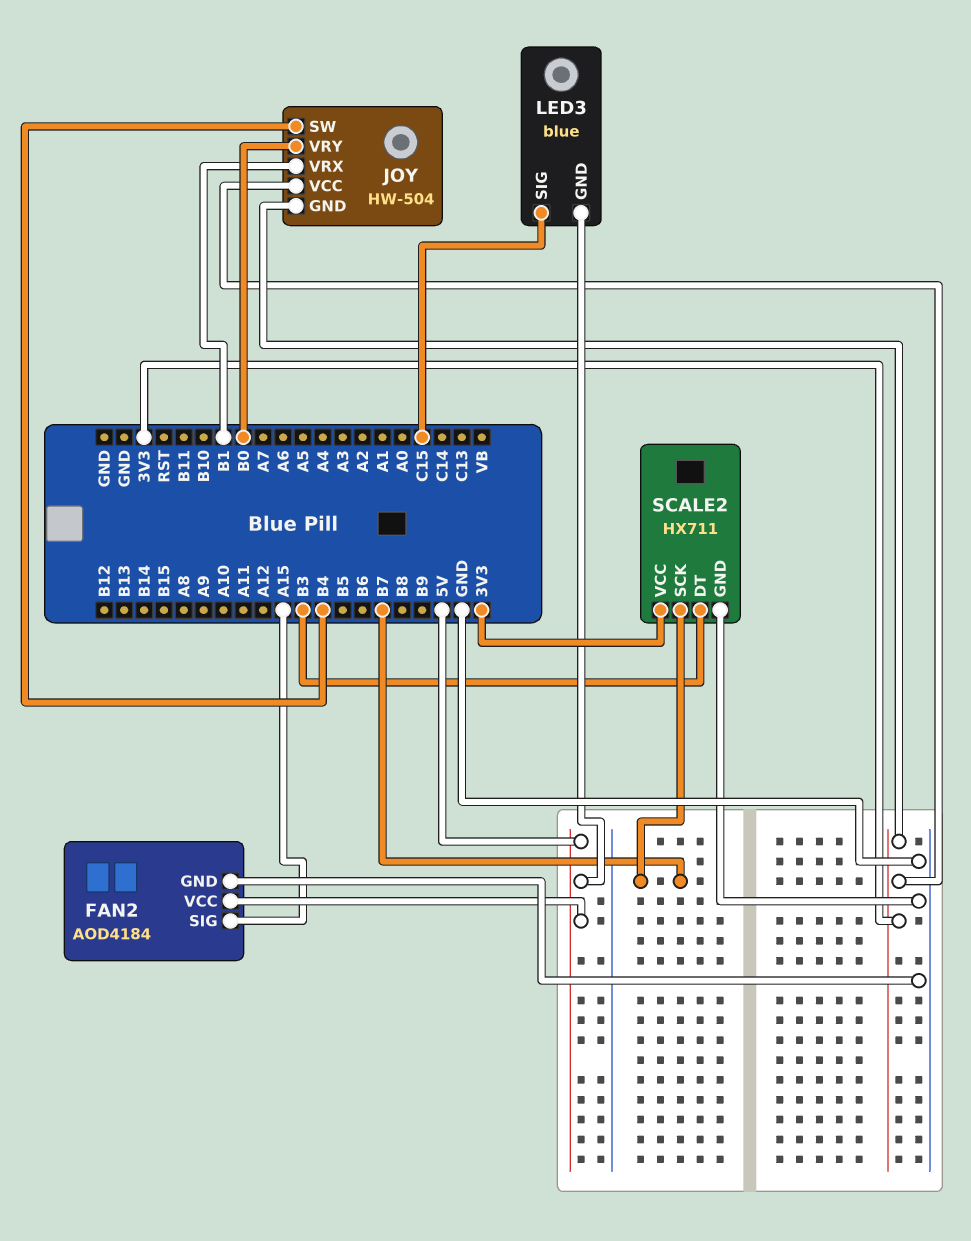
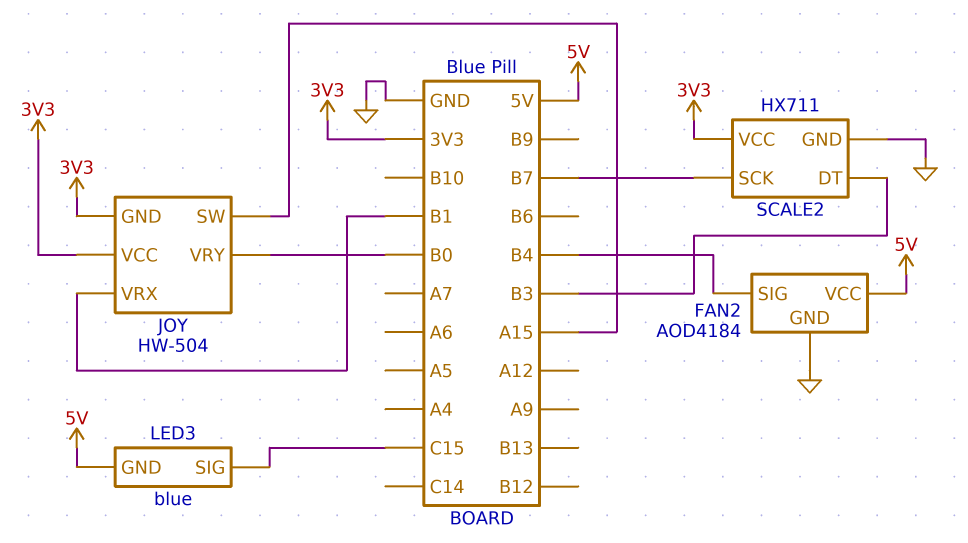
FAN2 pin SIG: A15 -> B4
JOY pin SW: B4 -> A15

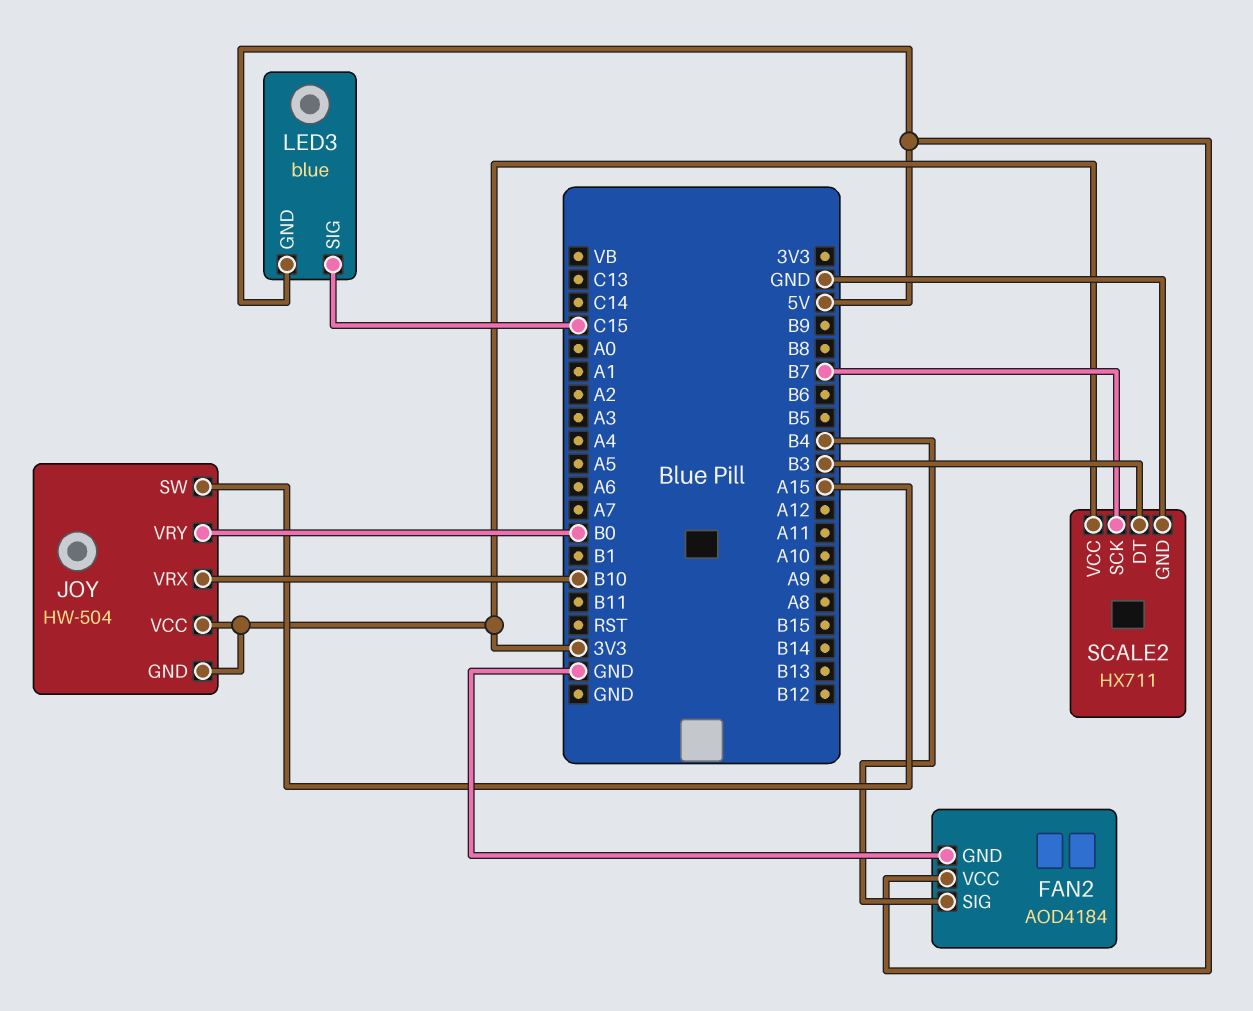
JOY pin VRX: B1 -> B10

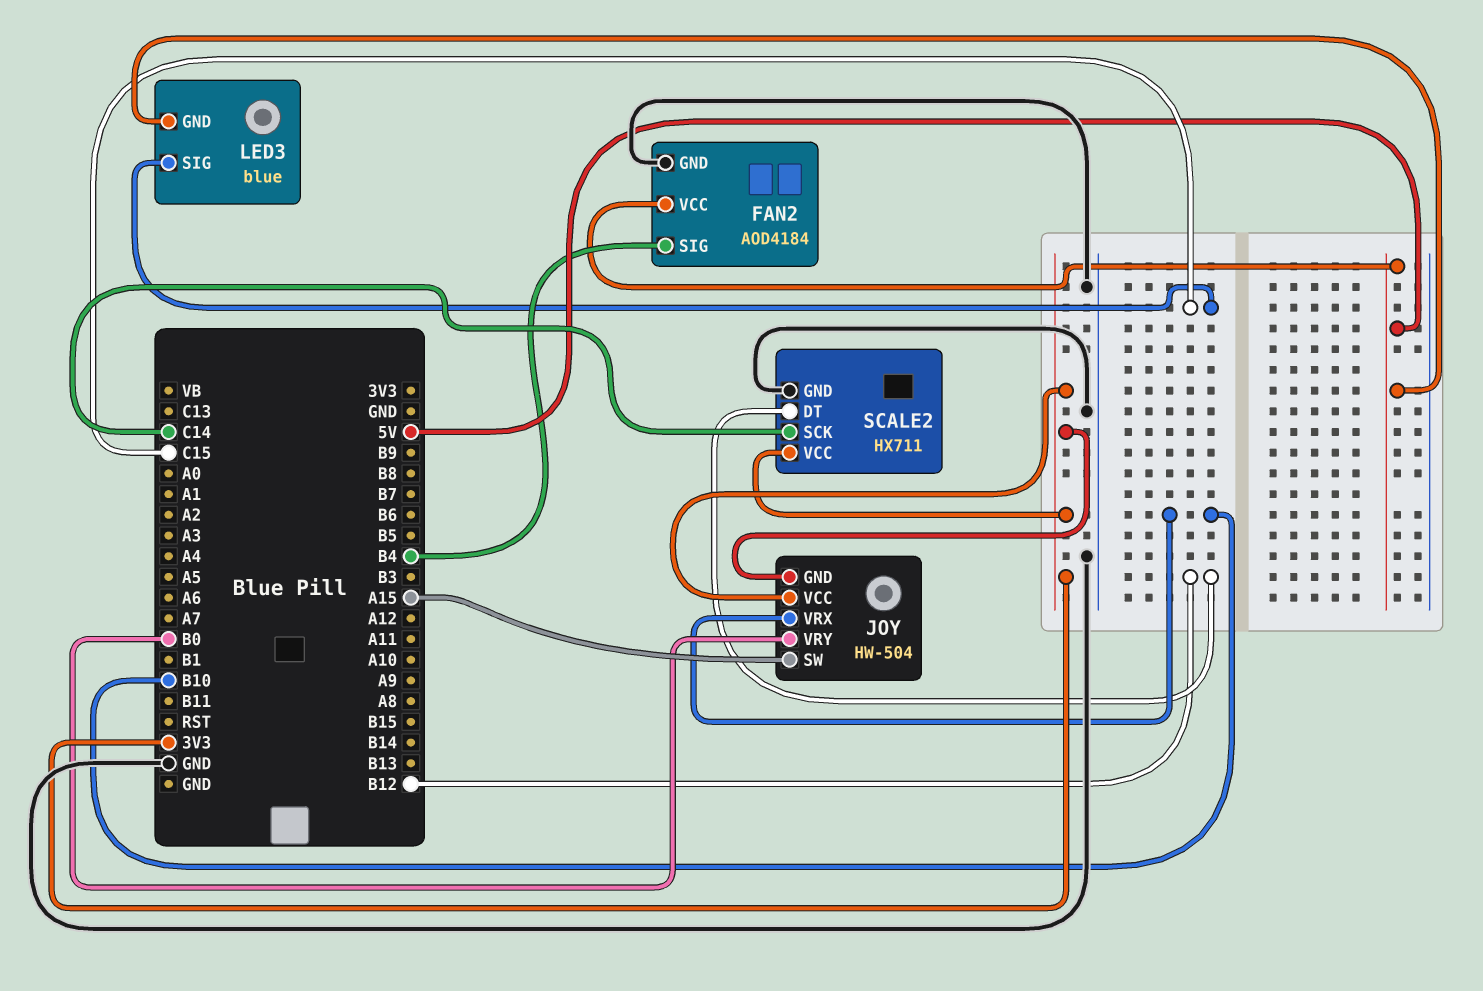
SCALE2 pin DT: B3 -> B12
SCALE2 pin SCK: B7 -> C14

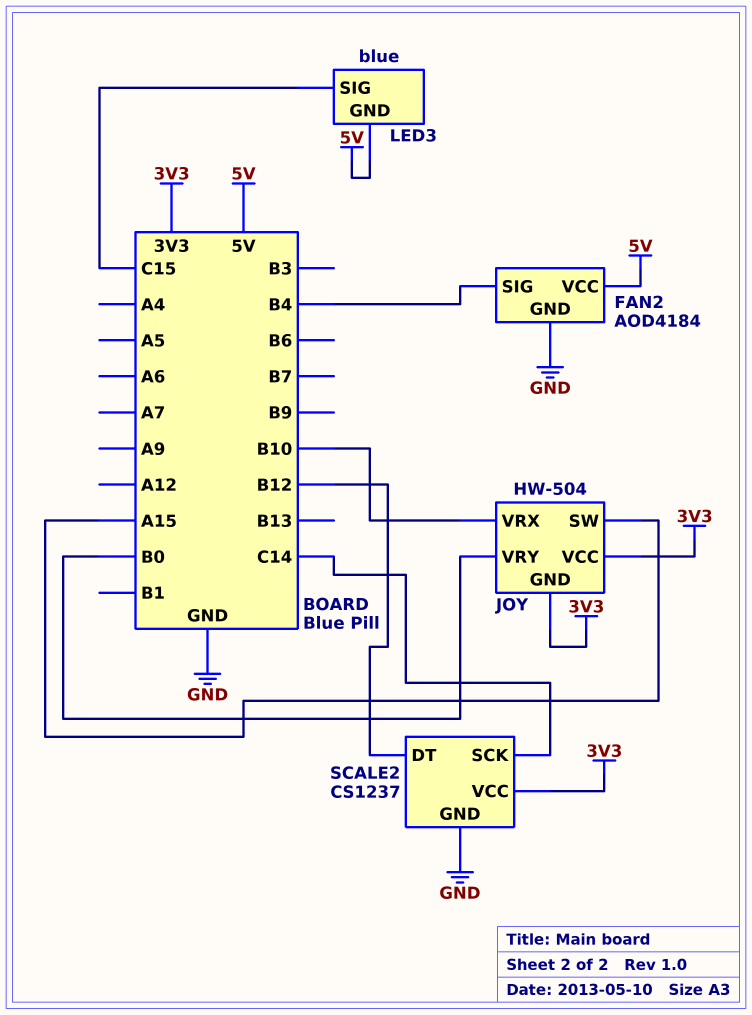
SCALE2: HX711 -> CS1237

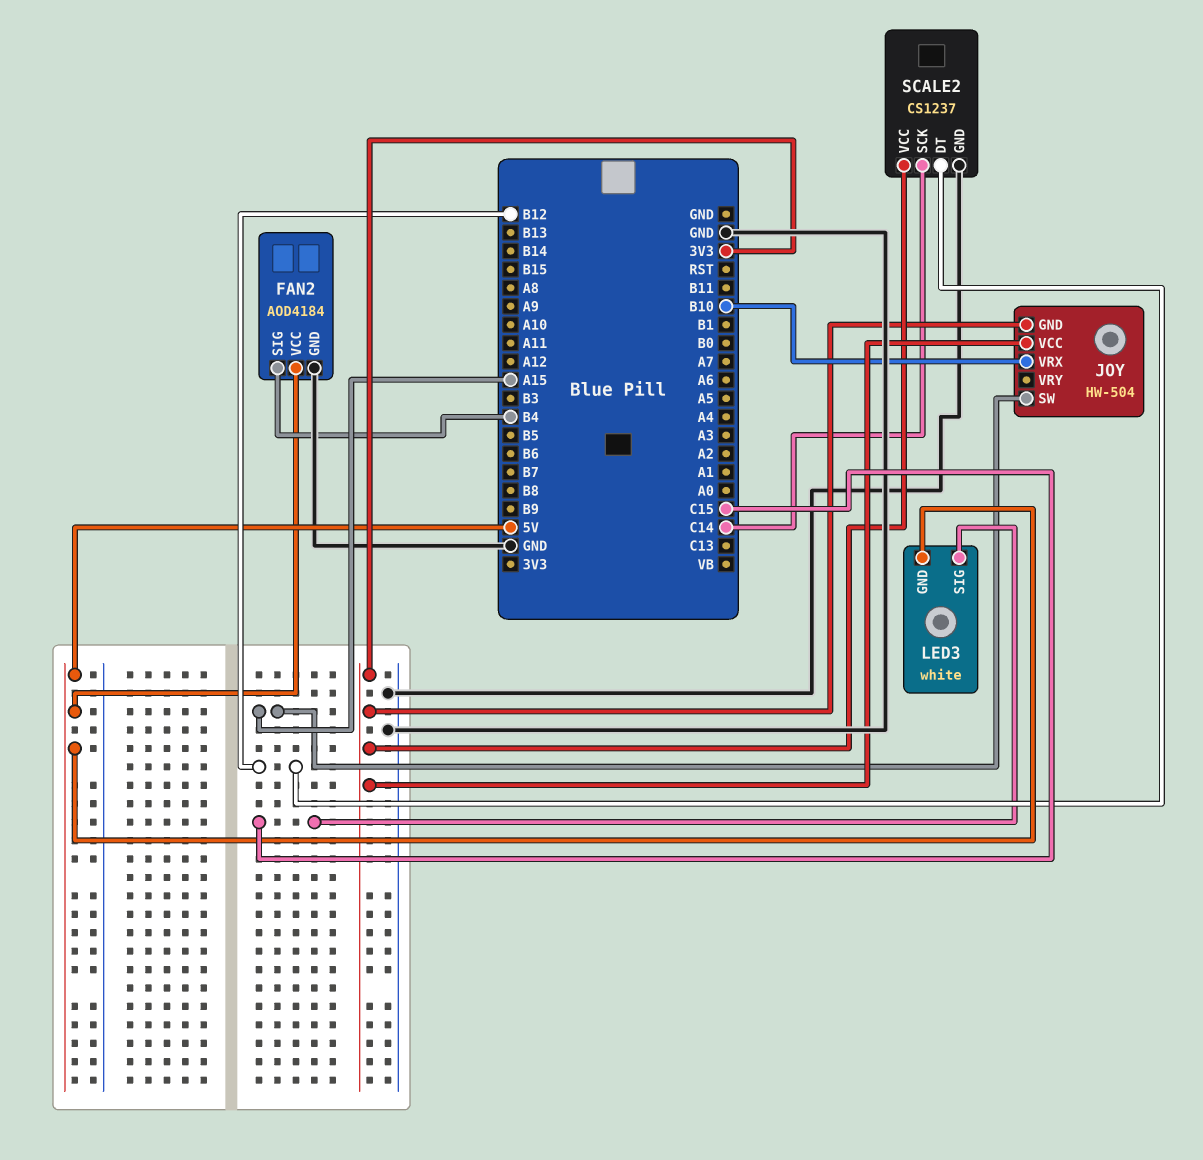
JOY pin VRY: B0 -> none
LED3: blue -> white

